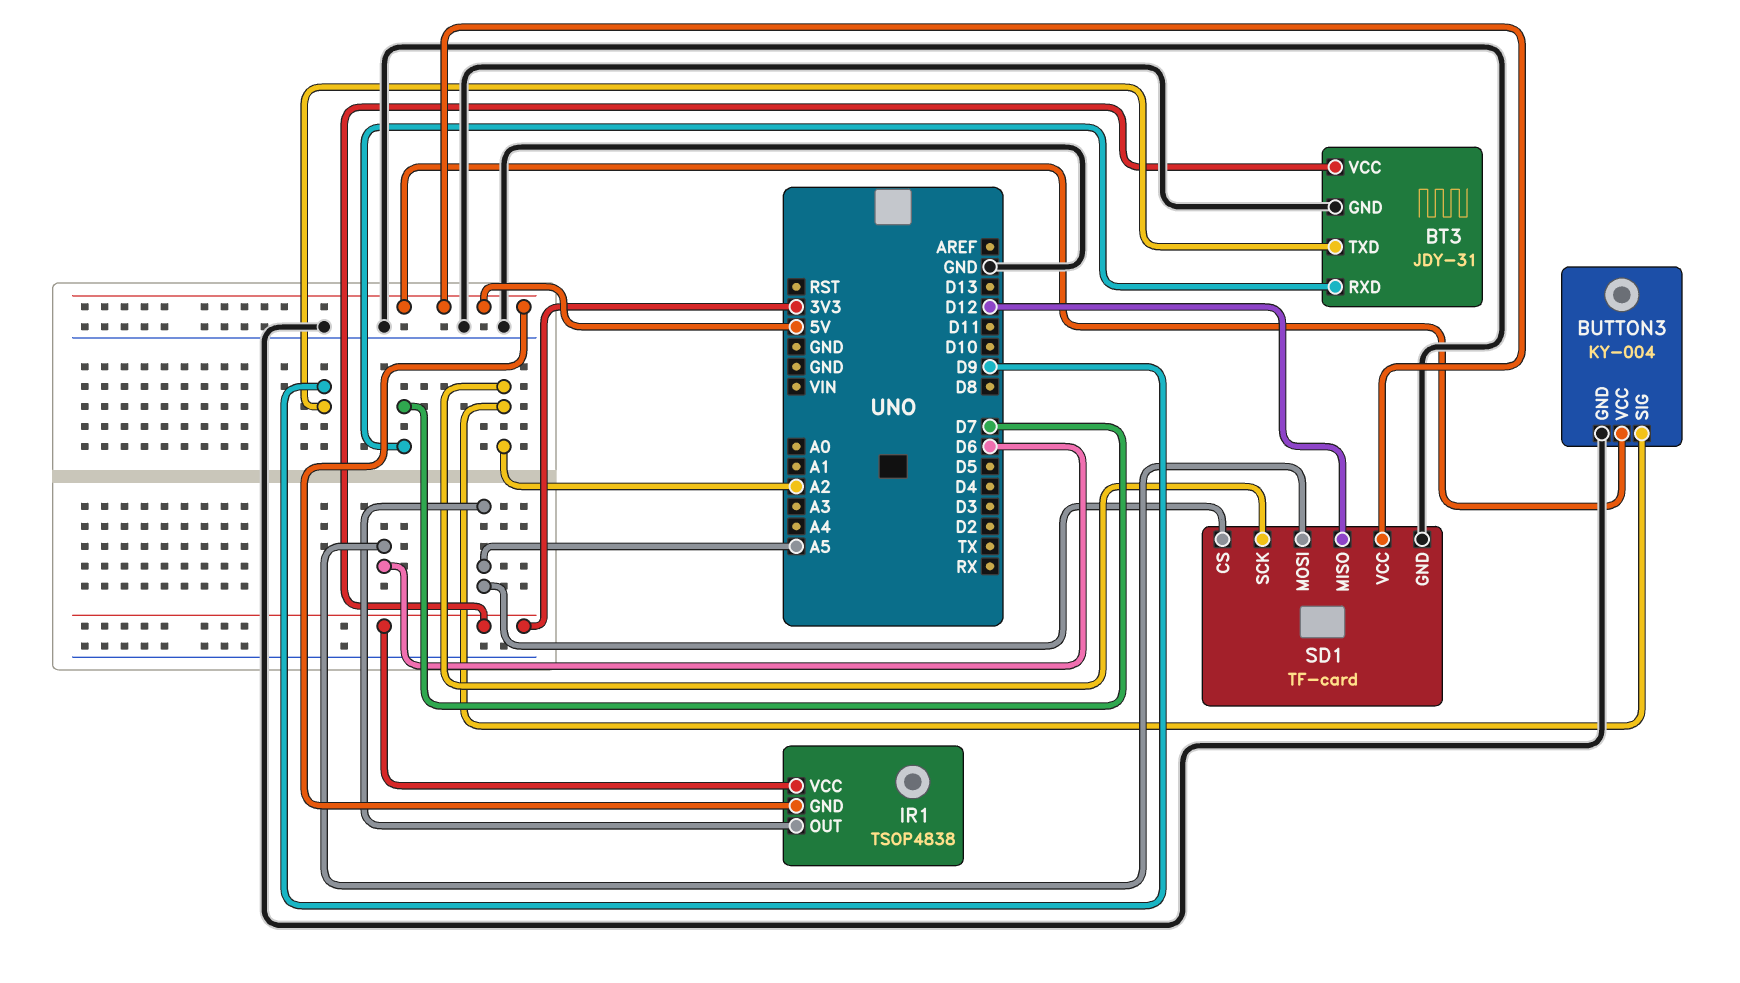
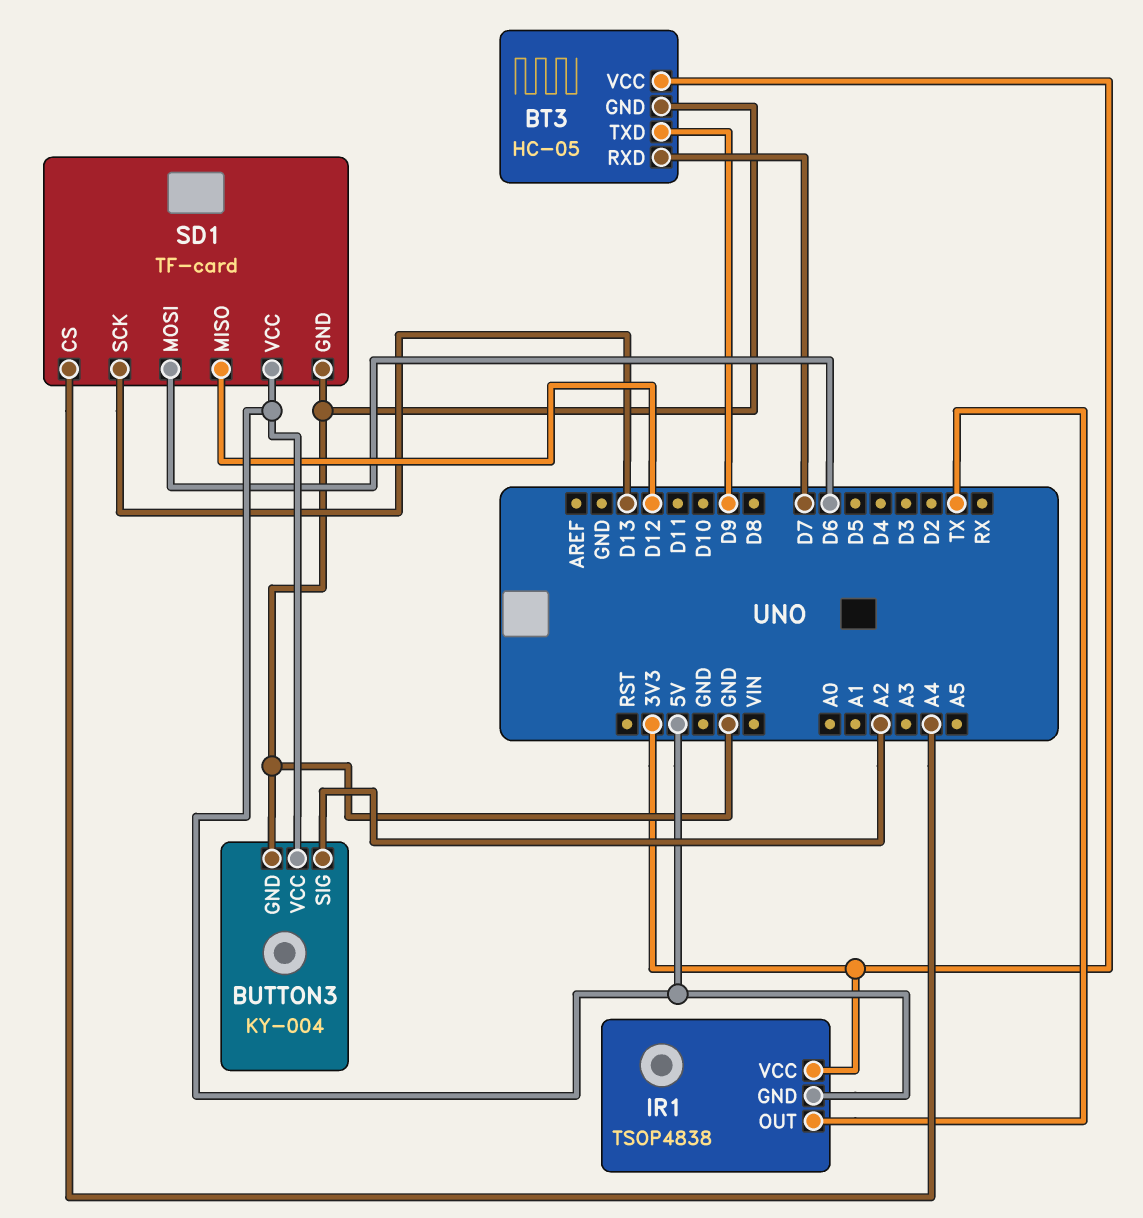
BT3: JDY-31 -> HC-05
IR1 pin OUT: A5 -> TX
SD1 pin CS: A5 -> A4
SD1 pin SCK: A2 -> D13

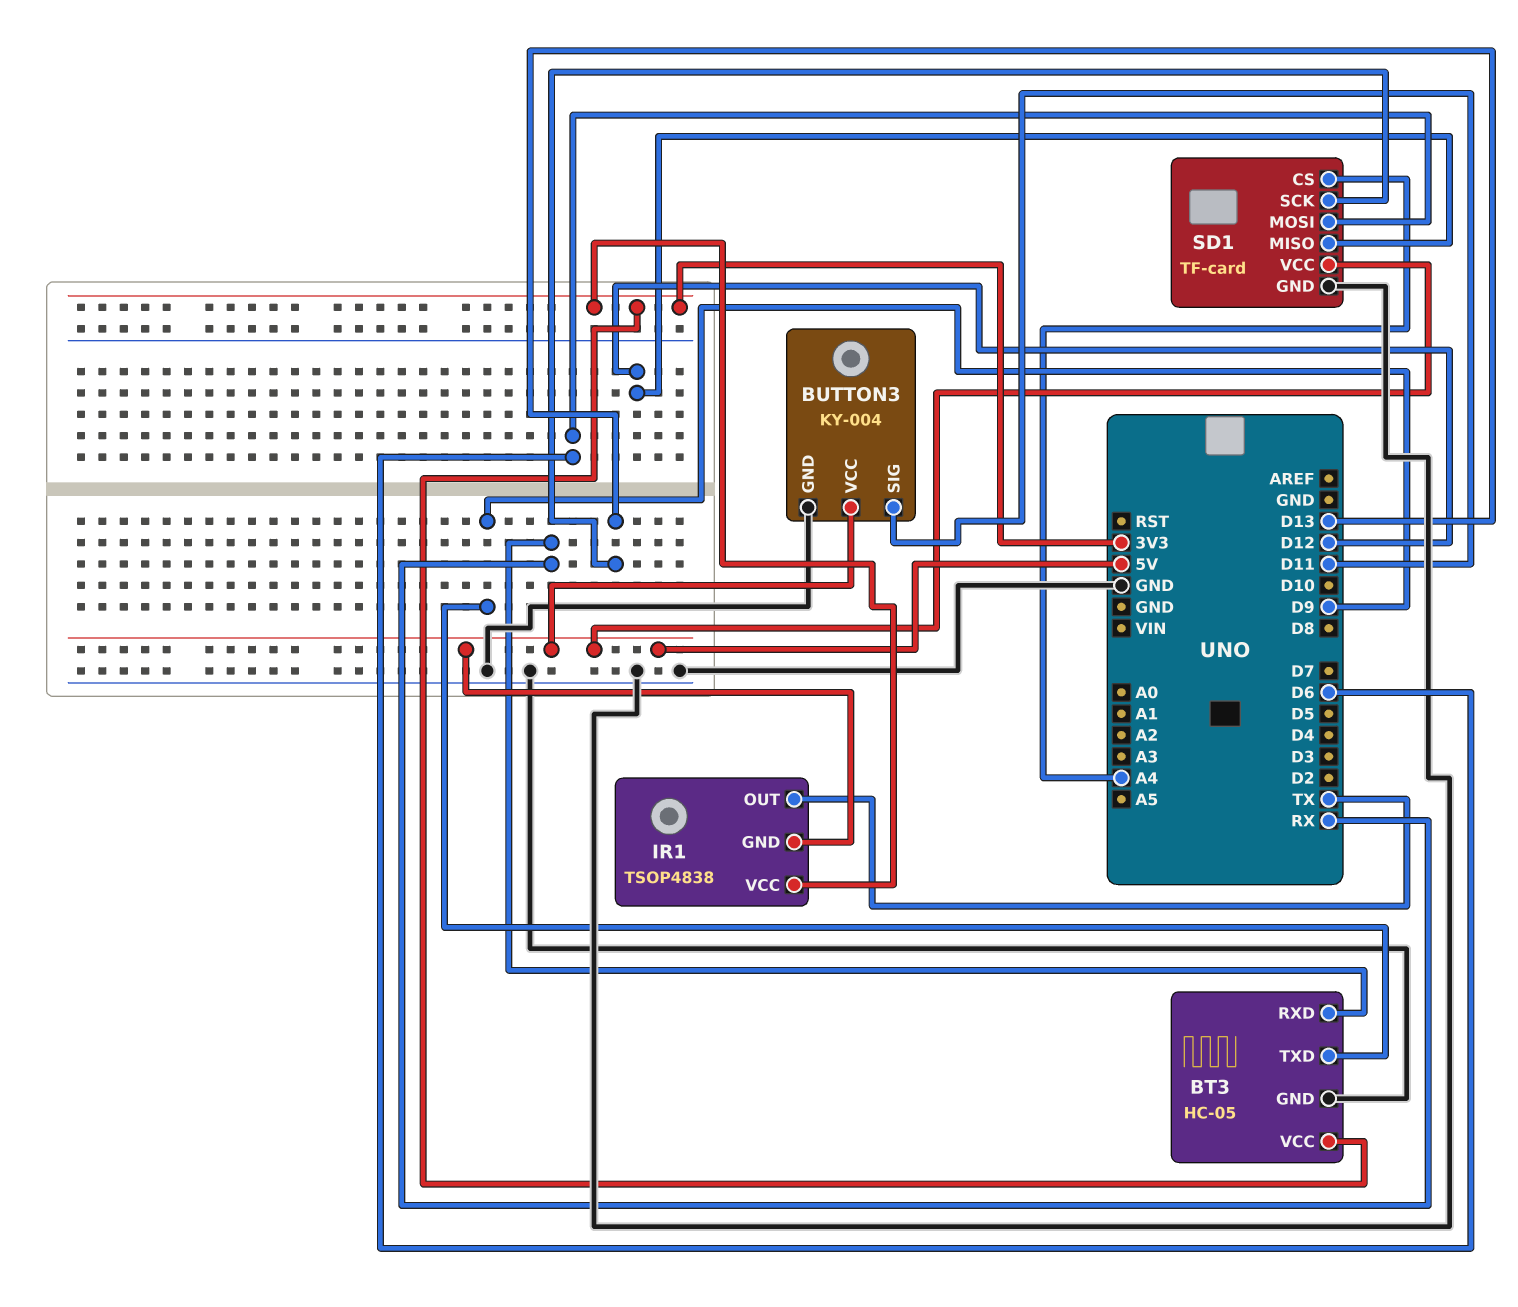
BT3 pin RXD: D7 -> RX
BUTTON3 pin SIG: A2 -> D11

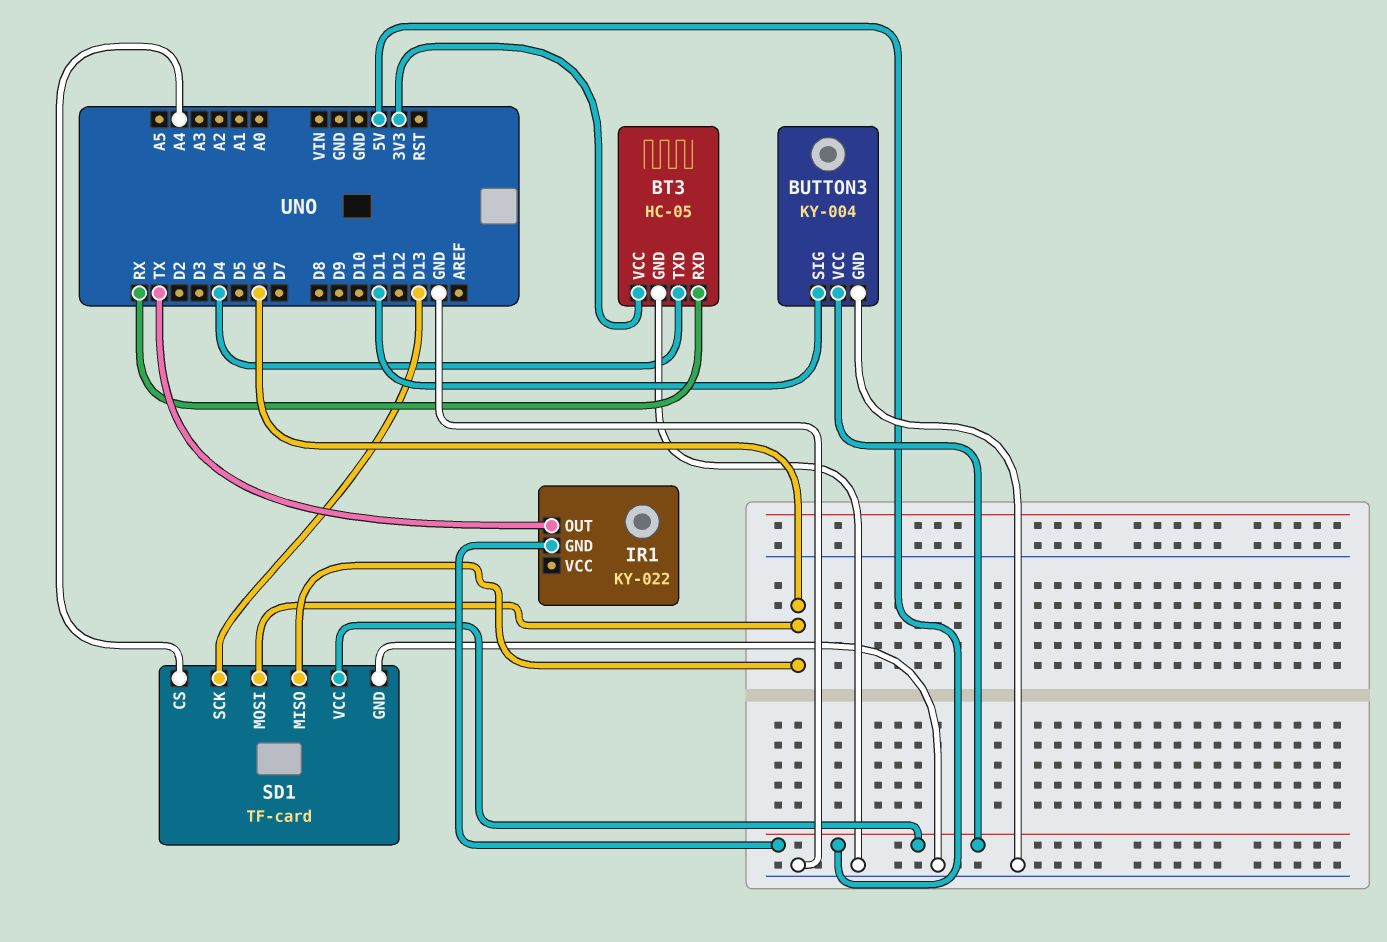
BT3 pin TXD: D9 -> D4
IR1: TSOP4838 -> KY-022
IR1 pin VCC: 3V3 -> none
SD1 pin MISO: D12 -> D6

